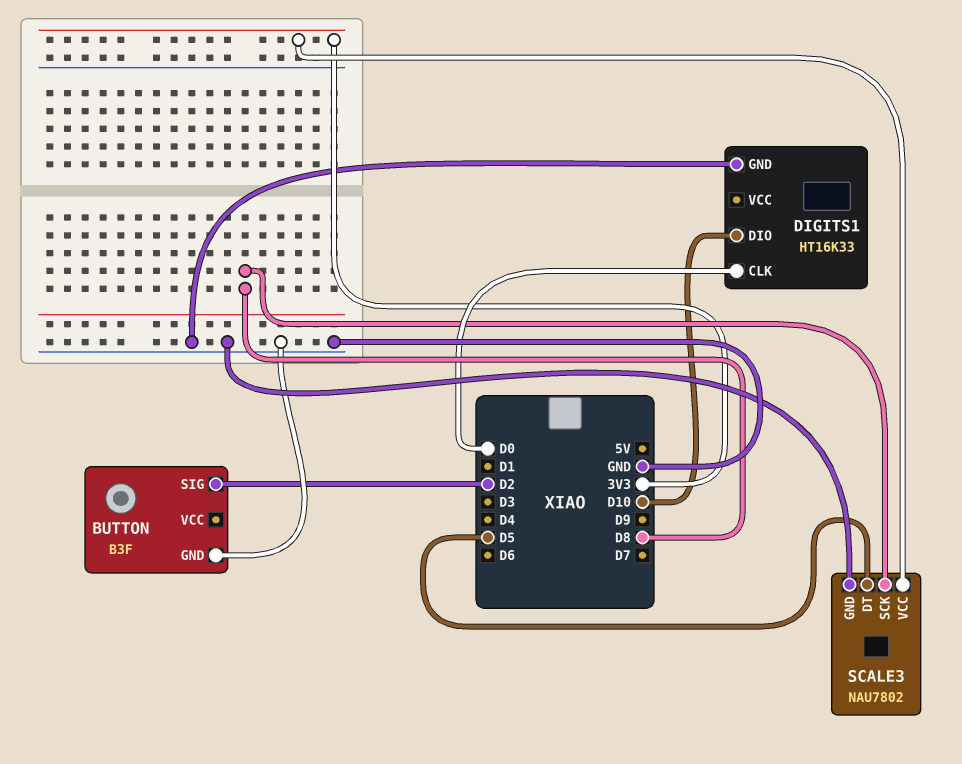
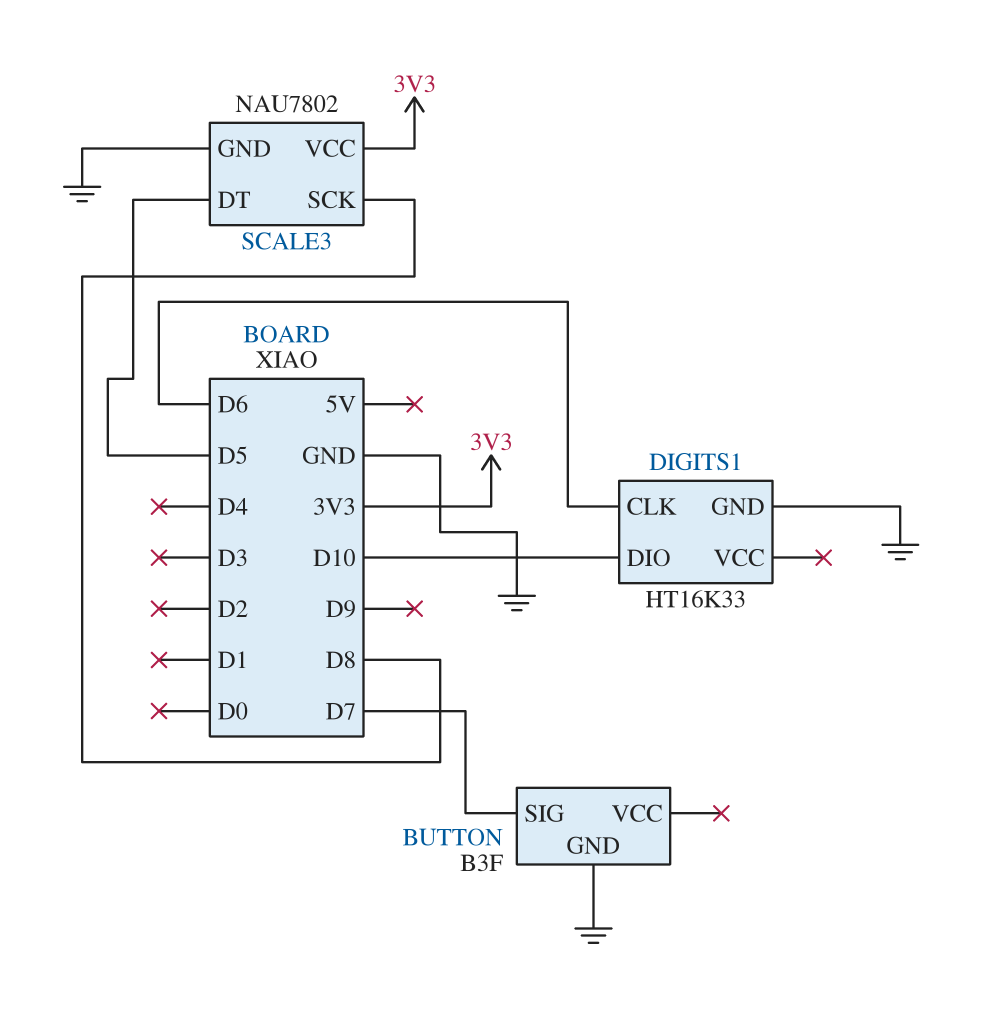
BUTTON pin SIG: D2 -> D7
DIGITS1 pin CLK: D0 -> D6

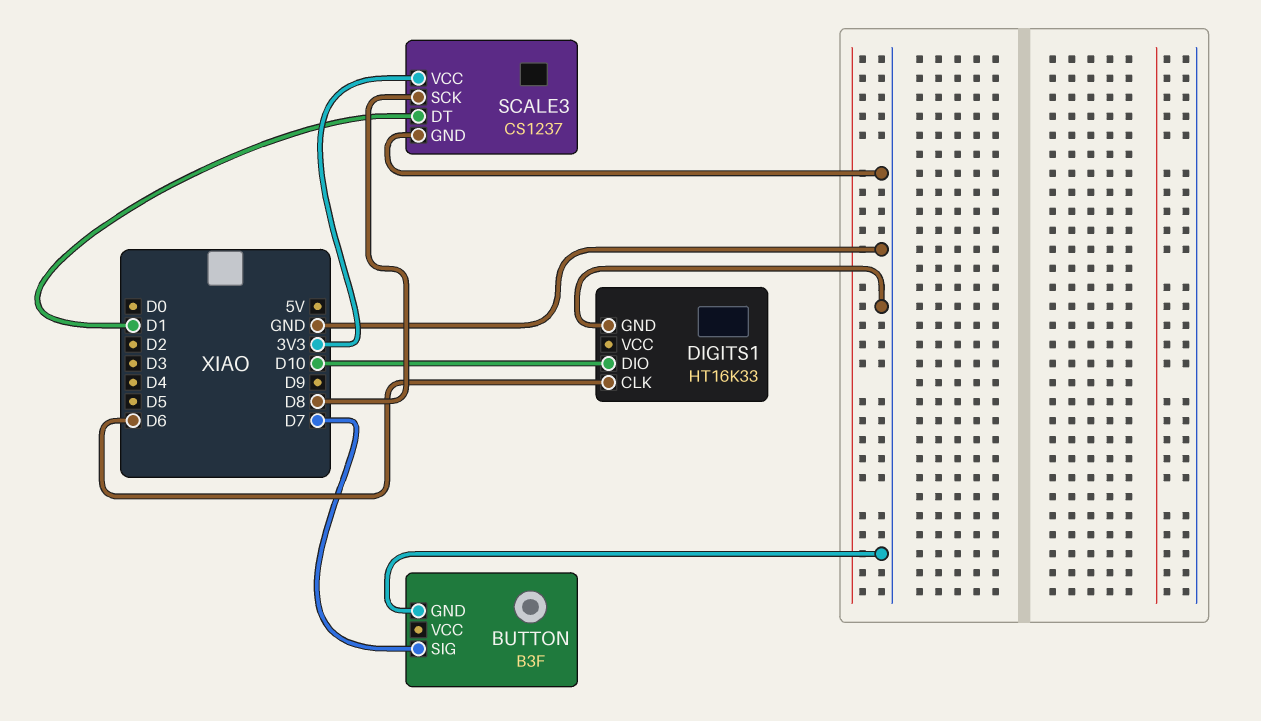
SCALE3: NAU7802 -> CS1237
SCALE3 pin DT: D5 -> D1

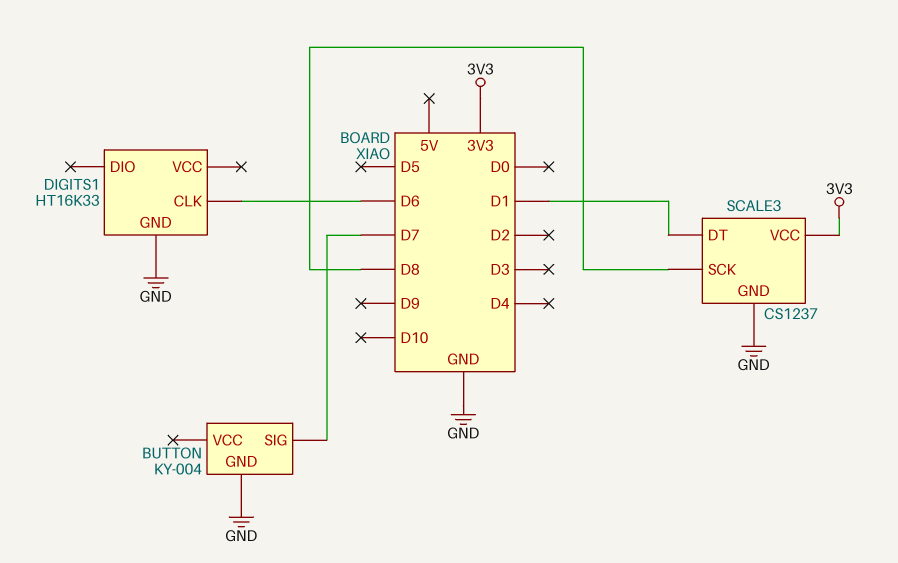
BUTTON: B3F -> KY-004
DIGITS1 pin DIO: D10 -> none

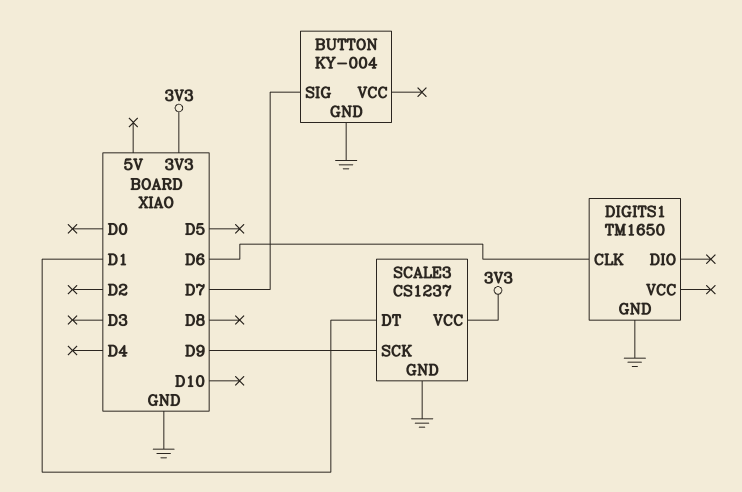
DIGITS1: HT16K33 -> TM1650
SCALE3 pin SCK: D8 -> D9

